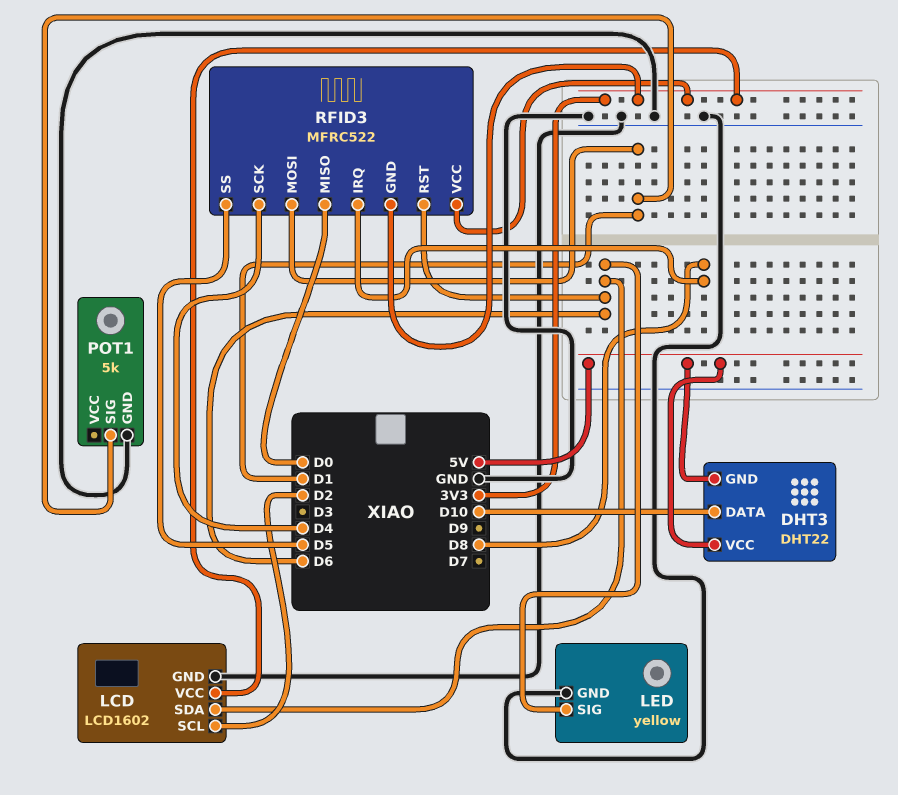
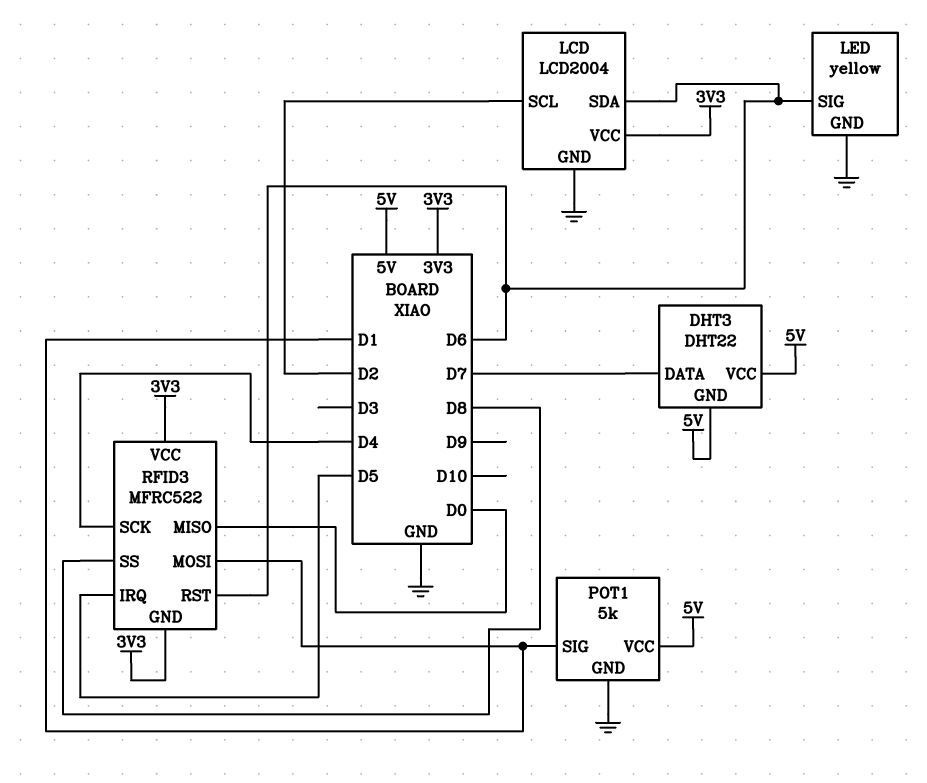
DHT3 pin DATA: D10 -> D7
LCD: LCD1602 -> LCD2004
POT1 pin VCC: none -> 5V
RFID3 pin IRQ: D8 -> D5
RFID3 pin SS: D5 -> D8

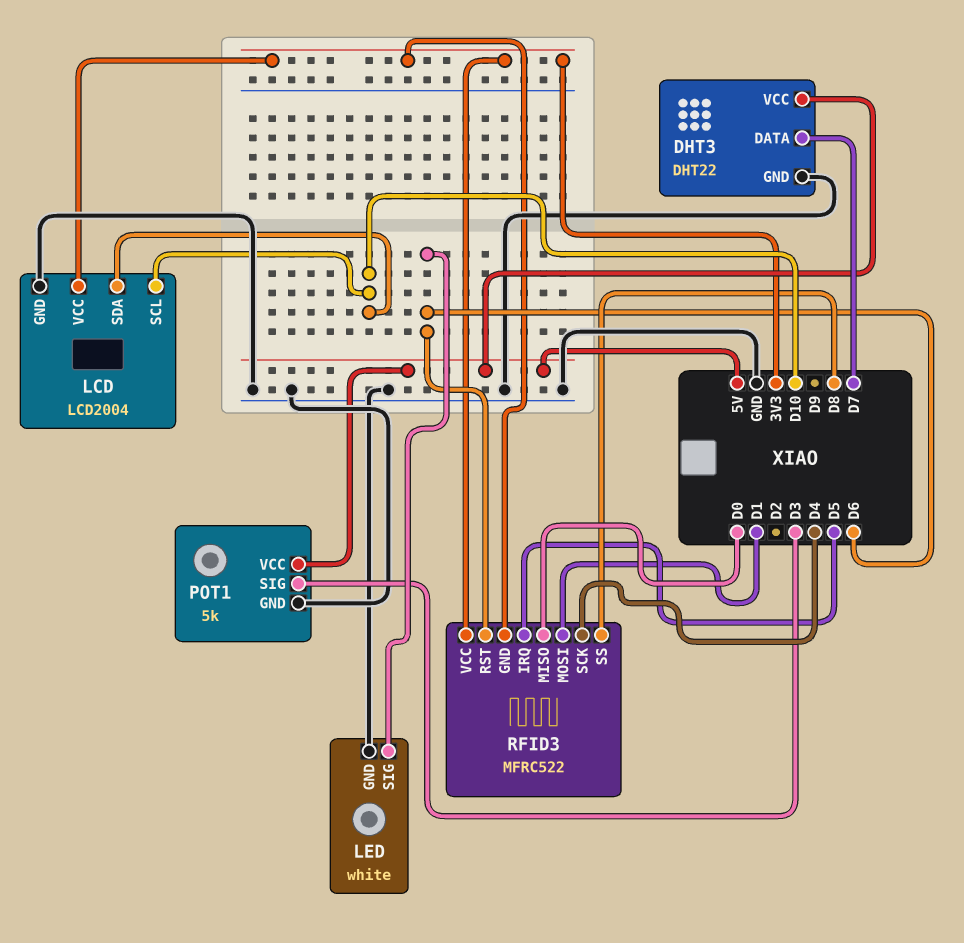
DHT3 pin GND: 5V -> GND
LCD pin SCL: D2 -> D10
LCD pin SDA: D6 -> D10
LED: yellow -> white
POT1 pin SIG: D1 -> D3

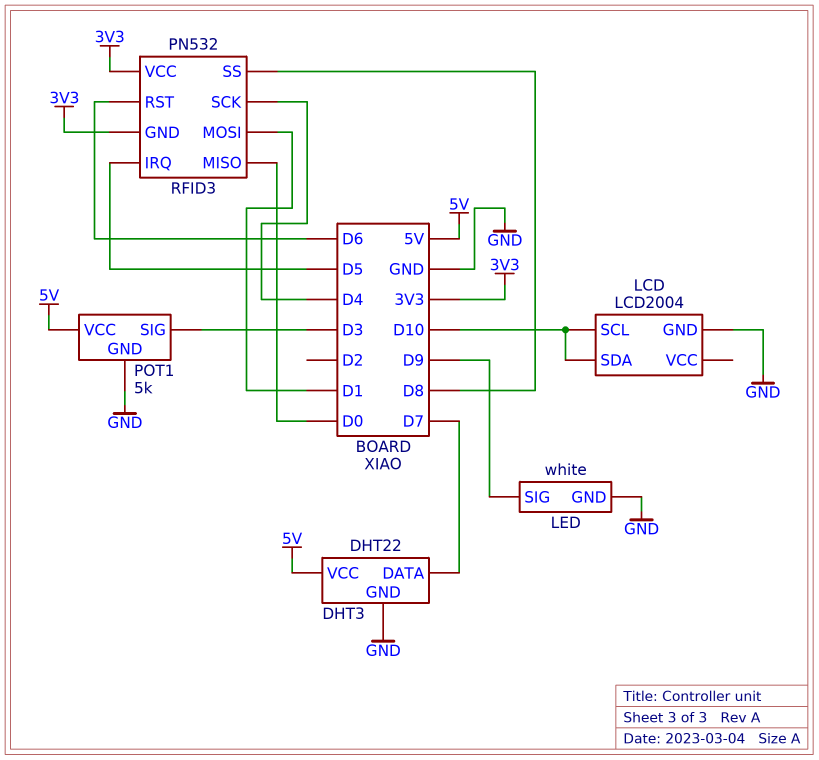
LCD pin VCC: 3V3 -> none
LED pin SIG: D6 -> D9
RFID3: MFRC522 -> PN532

